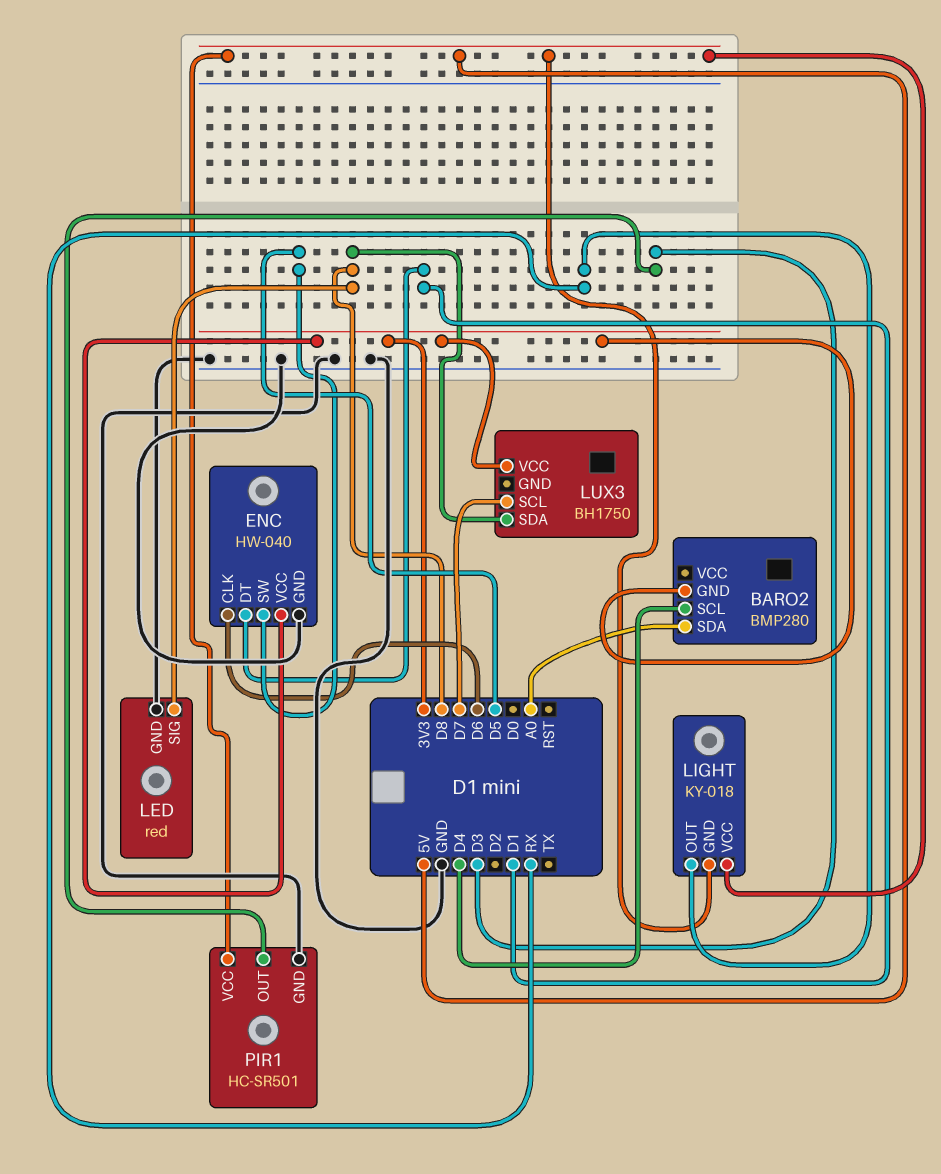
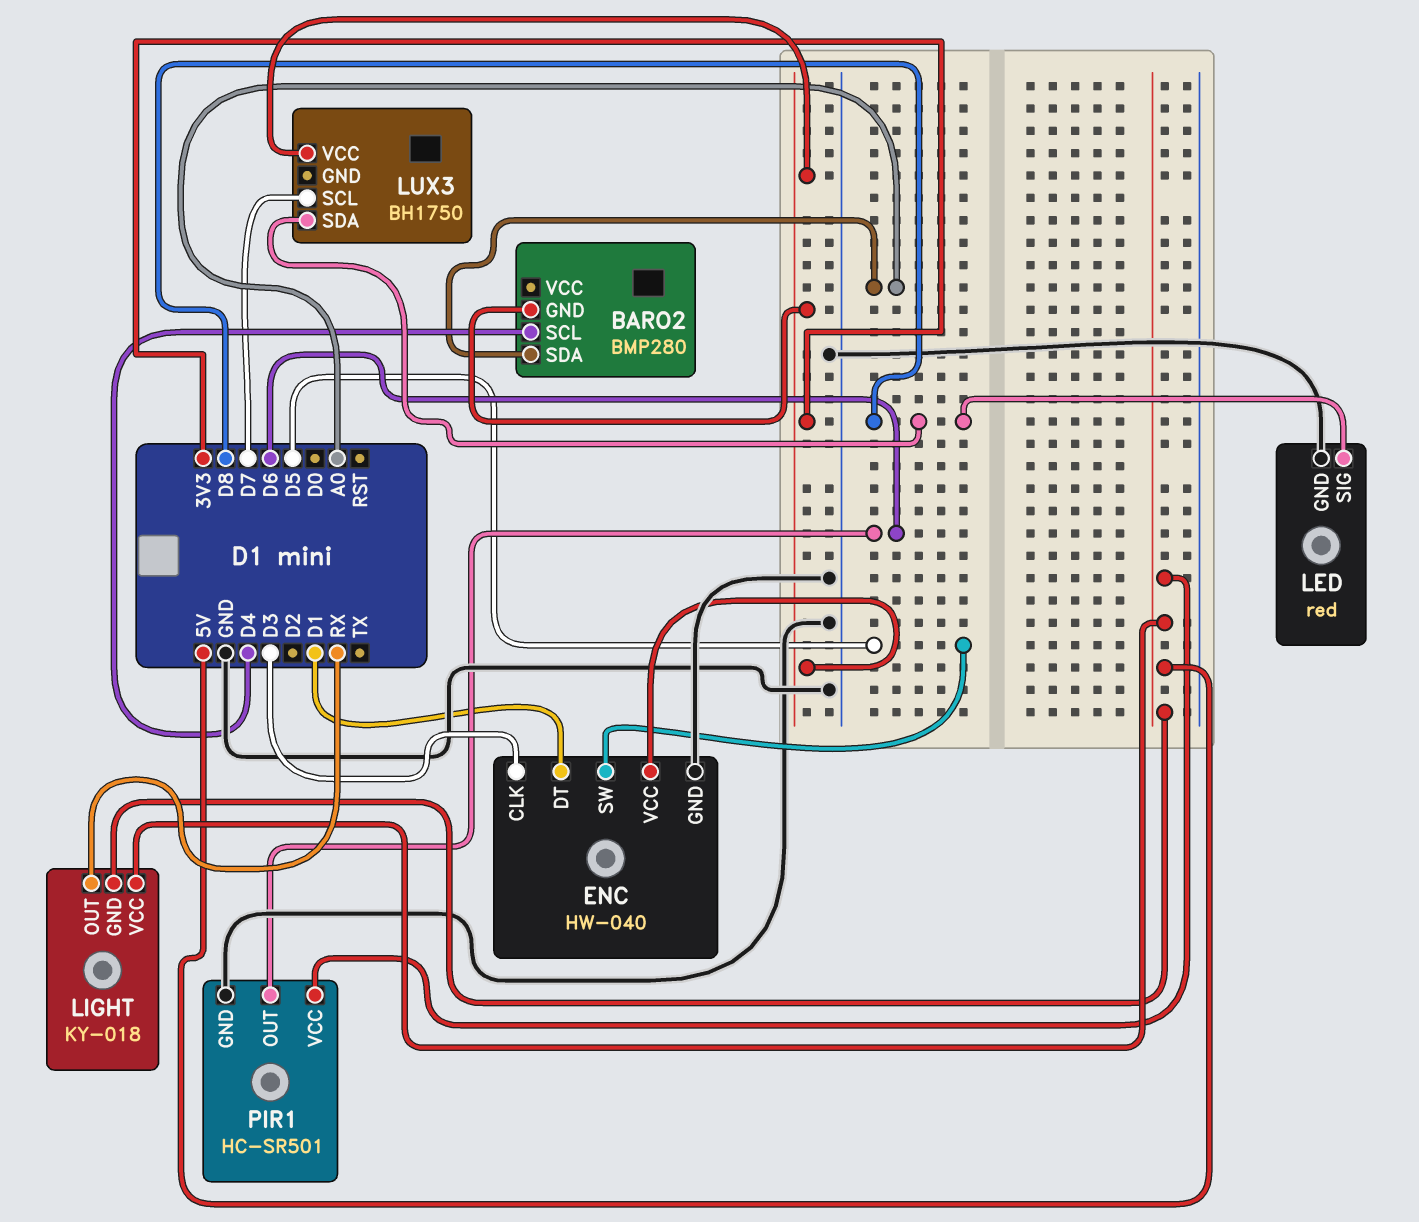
ENC pin CLK: D6 -> D3
PIR1 pin OUT: D3 -> D6

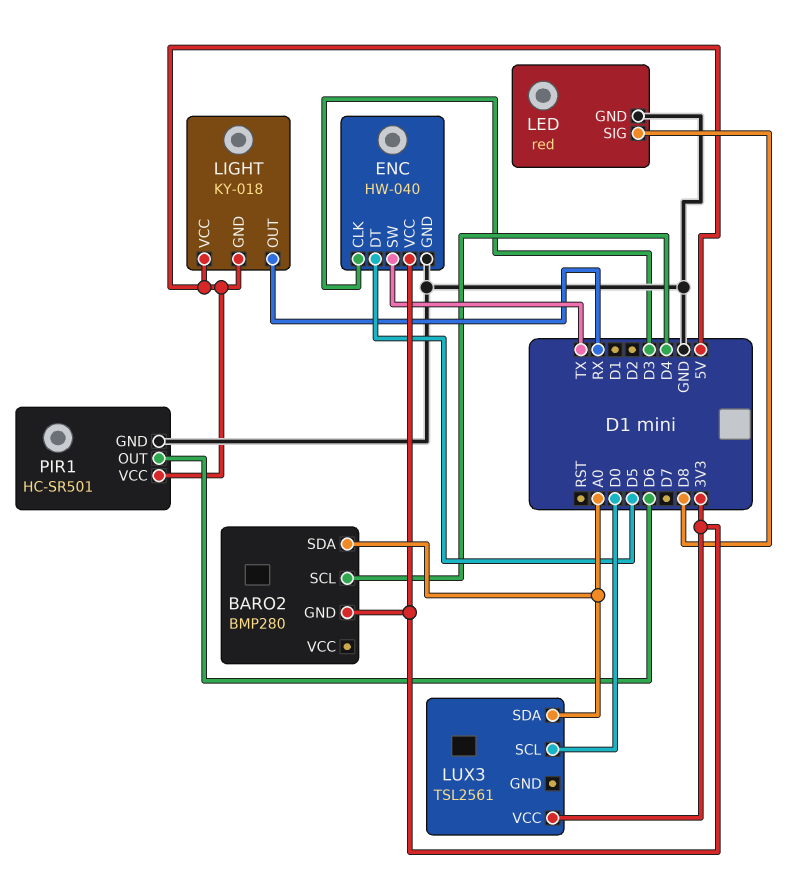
ENC pin DT: D1 -> D5
ENC pin SW: D5 -> TX
LUX3: BH1750 -> TSL2561
LUX3 pin SCL: D7 -> D0
LUX3 pin SDA: D8 -> A0

